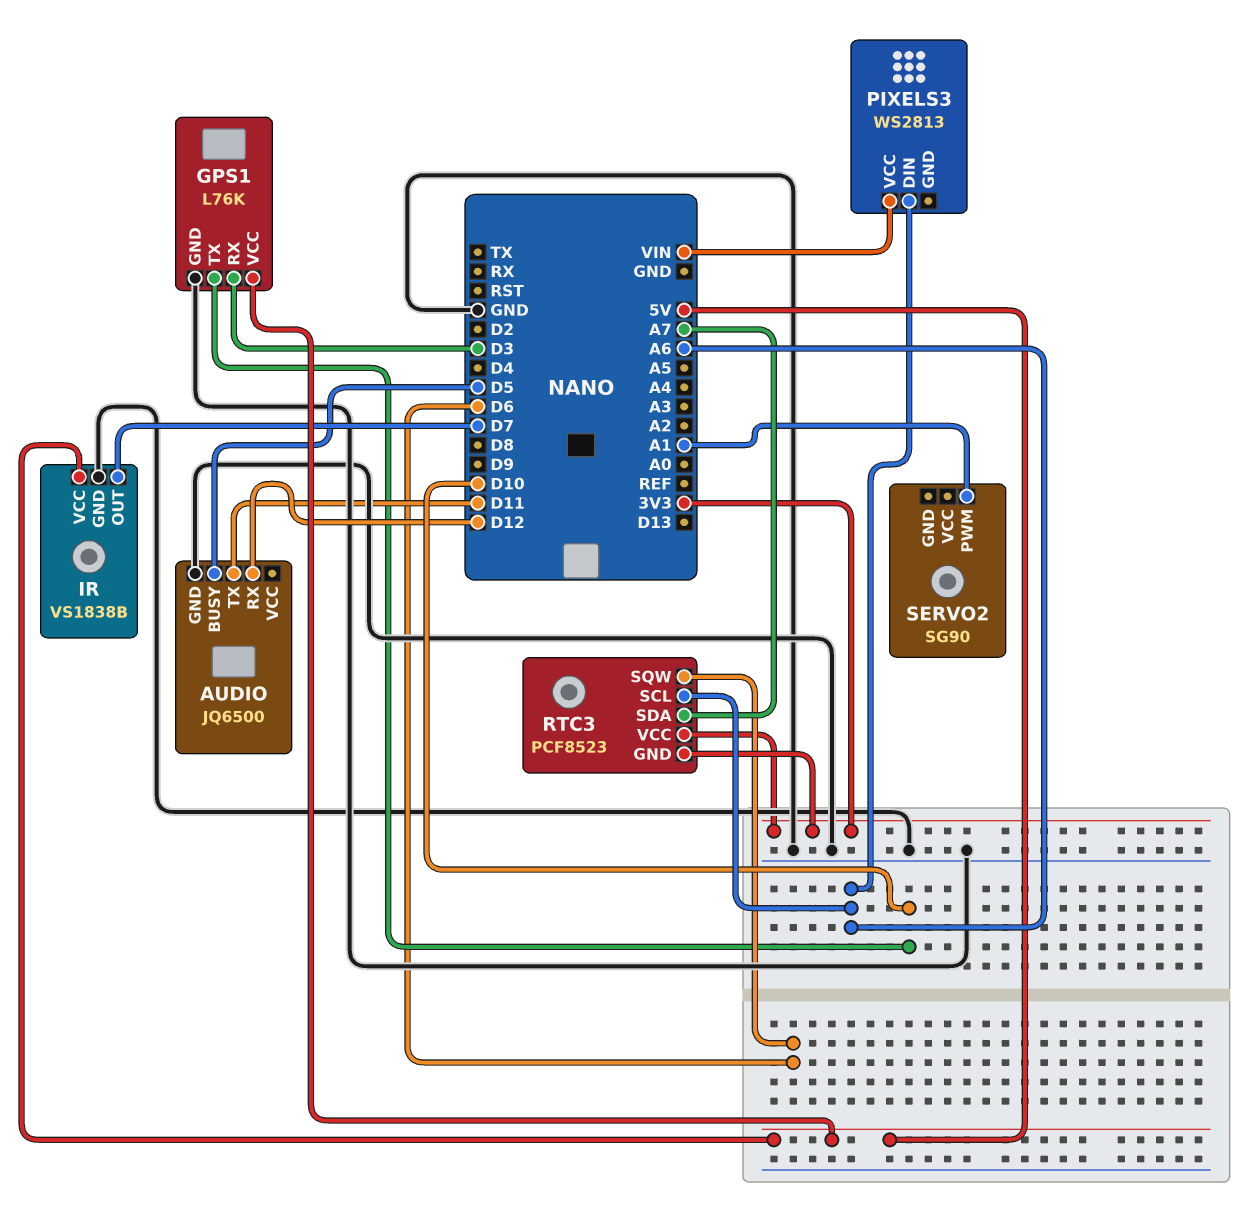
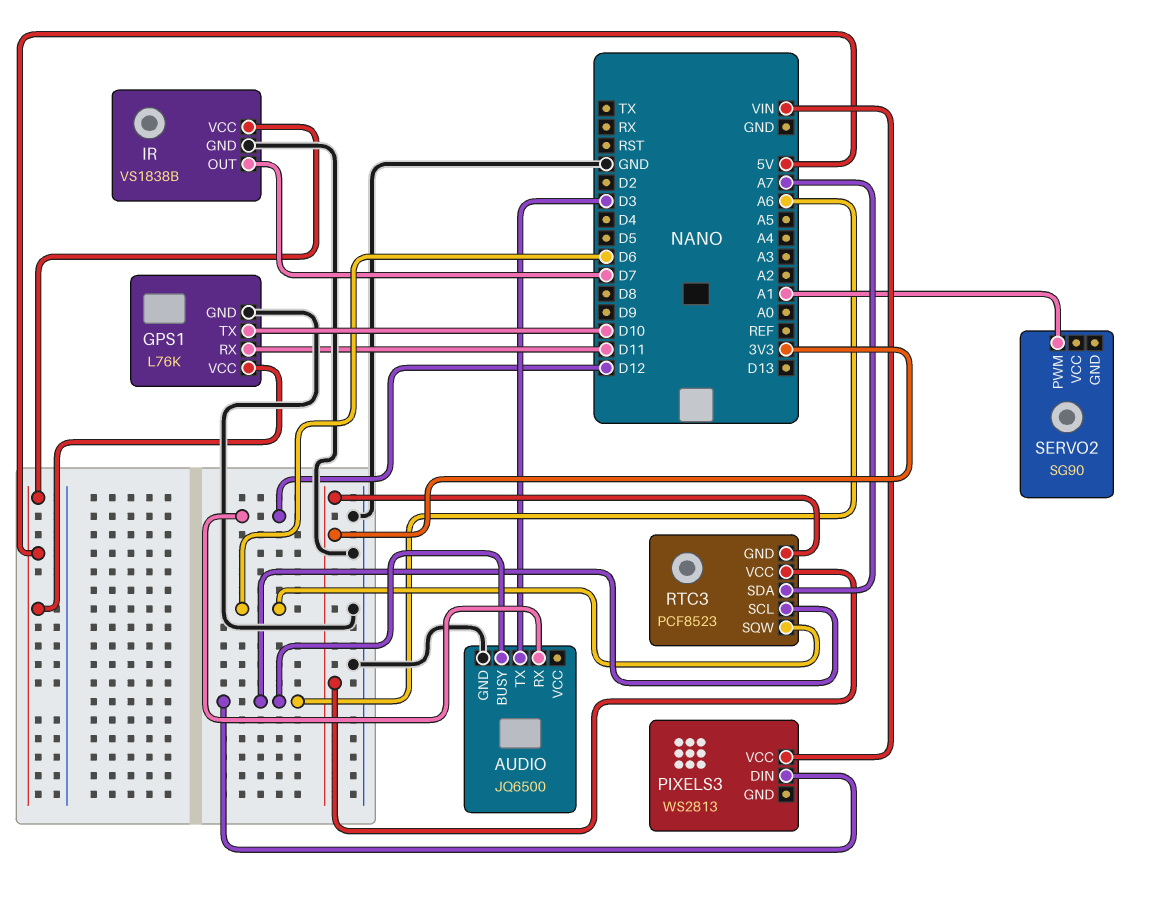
AUDIO pin BUSY: D5 -> A6
AUDIO pin TX: D11 -> D3
GPS1 pin RX: D3 -> D11

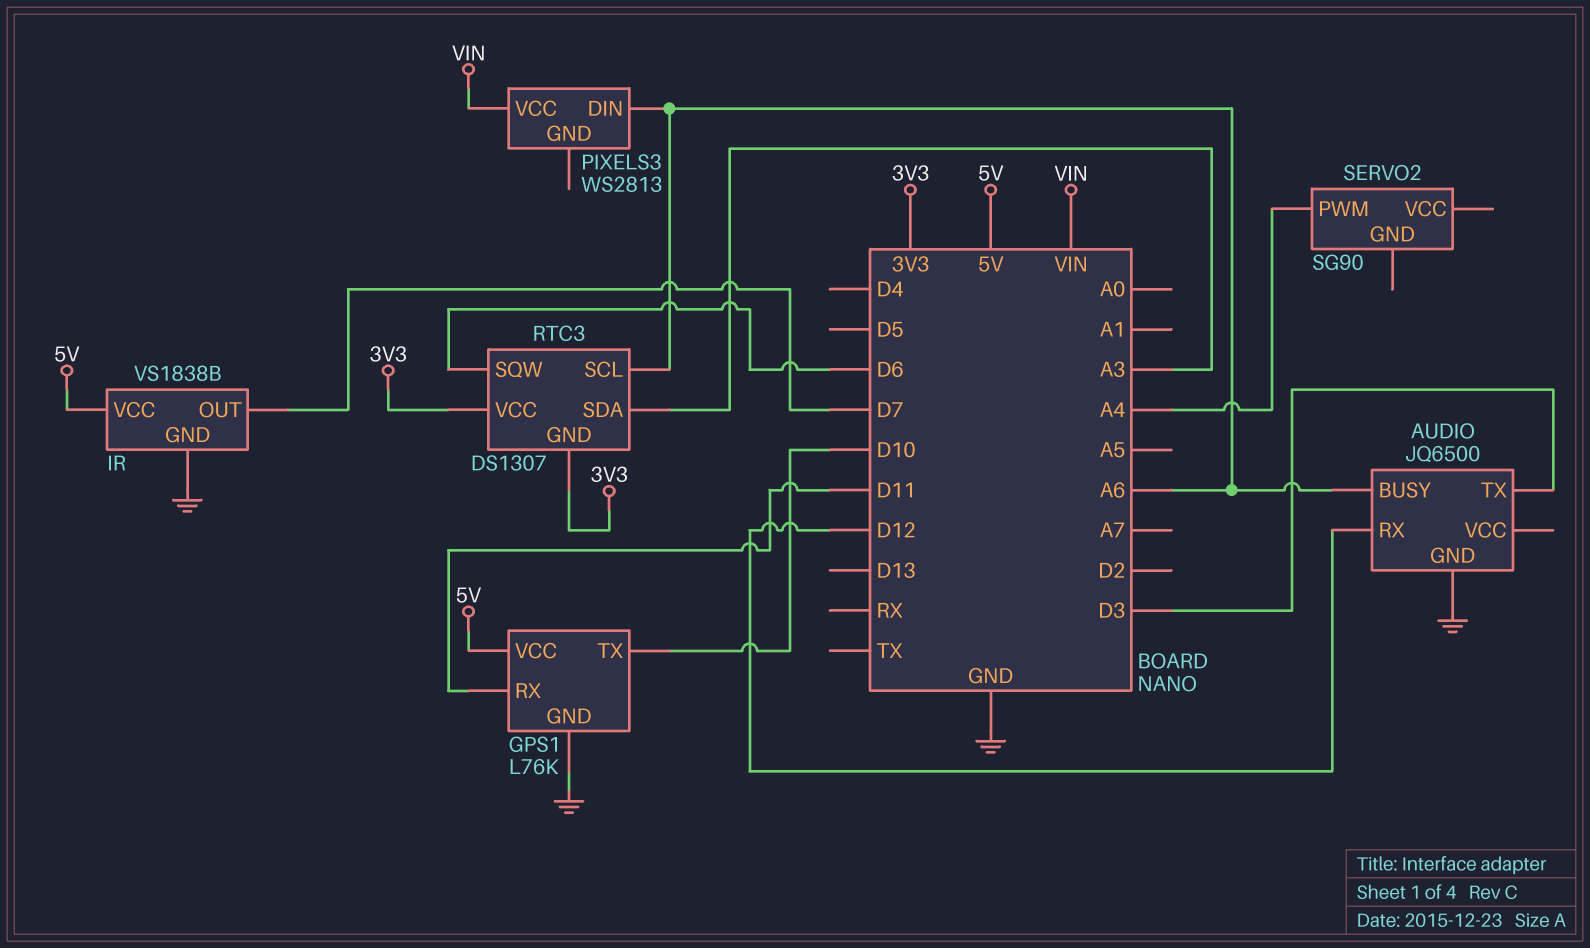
RTC3: PCF8523 -> DS1307
RTC3 pin SDA: A7 -> A3
SERVO2 pin PWM: A1 -> A4

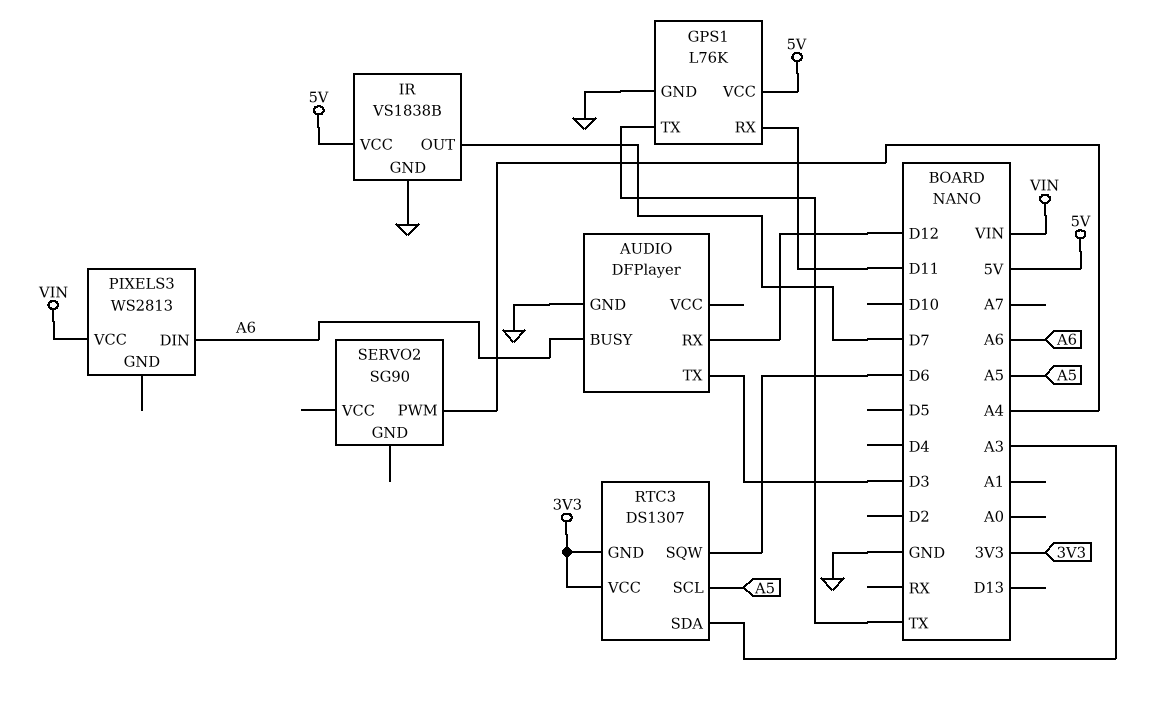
AUDIO: JQ6500 -> DFPlayer
GPS1 pin TX: D10 -> TX
RTC3 pin SCL: A6 -> A5

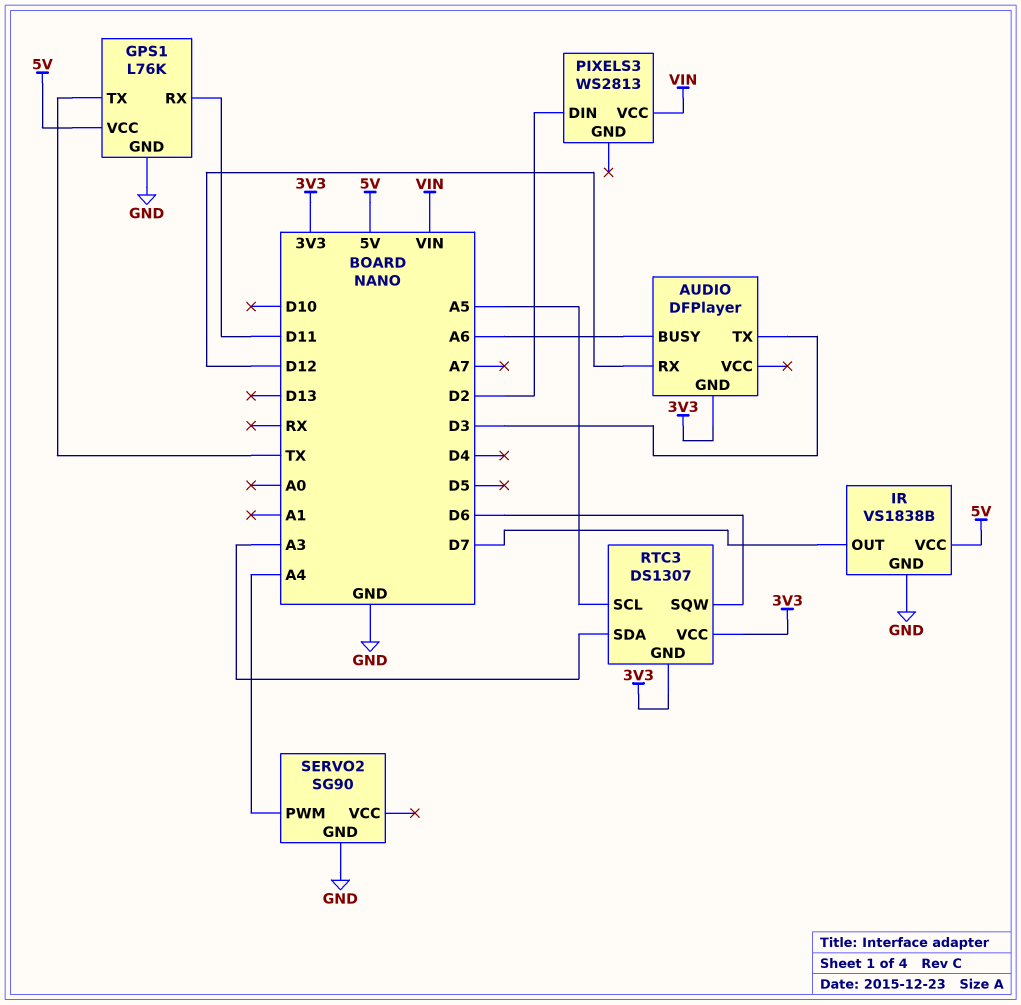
AUDIO pin GND: GND -> 3V3
PIXELS3 pin DIN: A6 -> D2
SERVO2 pin GND: none -> GND

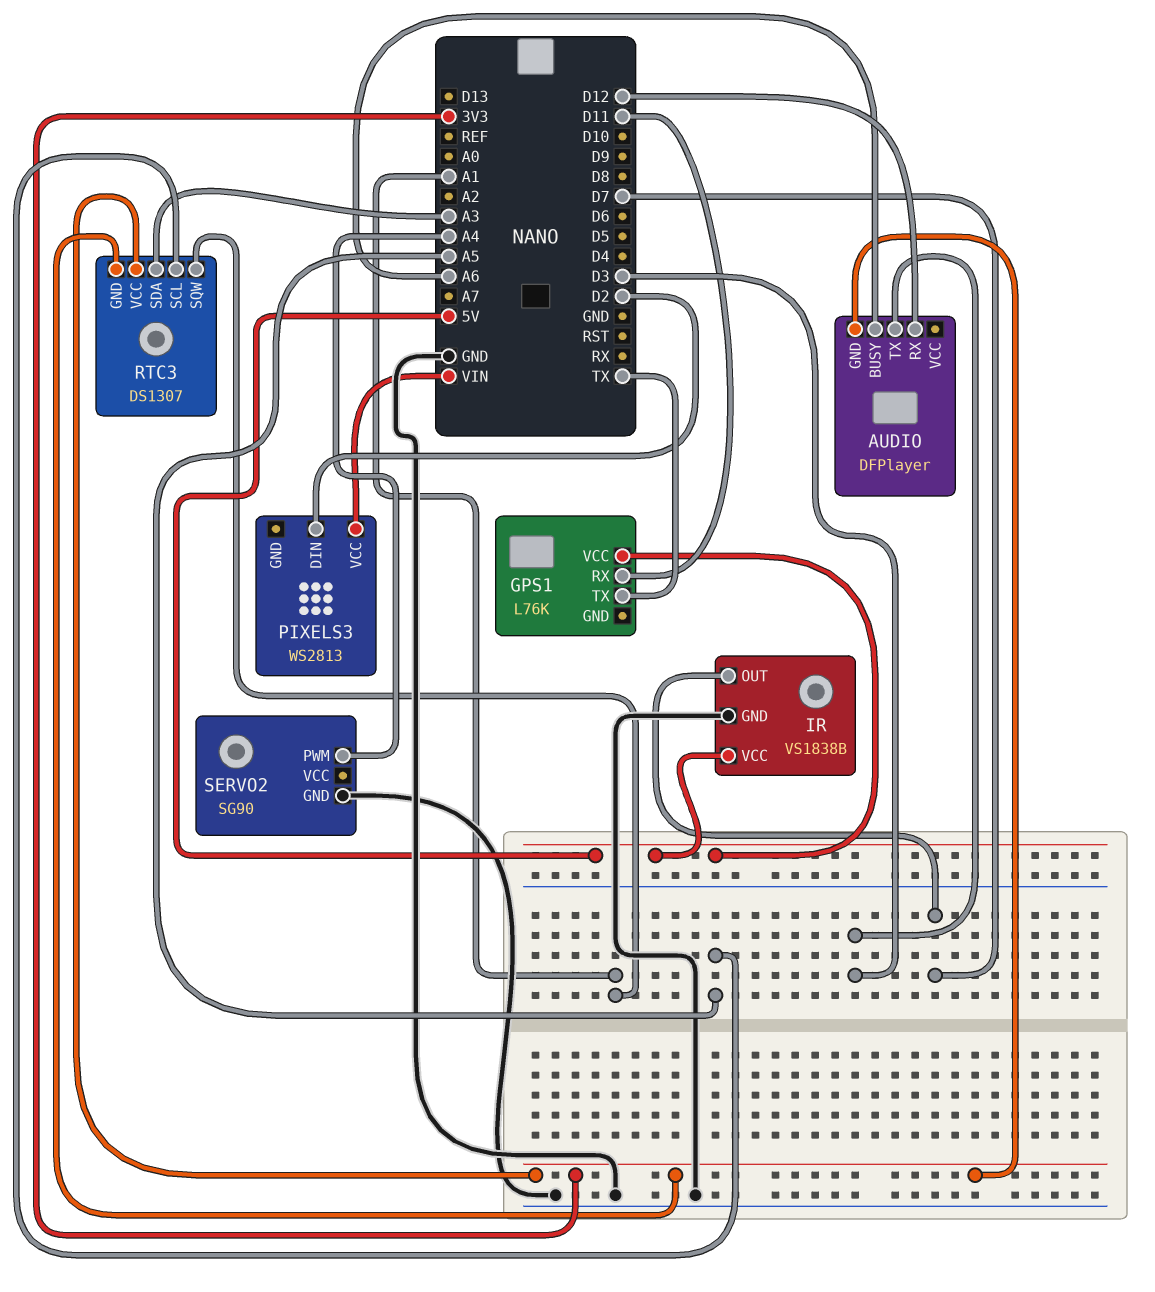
GPS1 pin GND: GND -> none
RTC3 pin SQW: D6 -> A1

